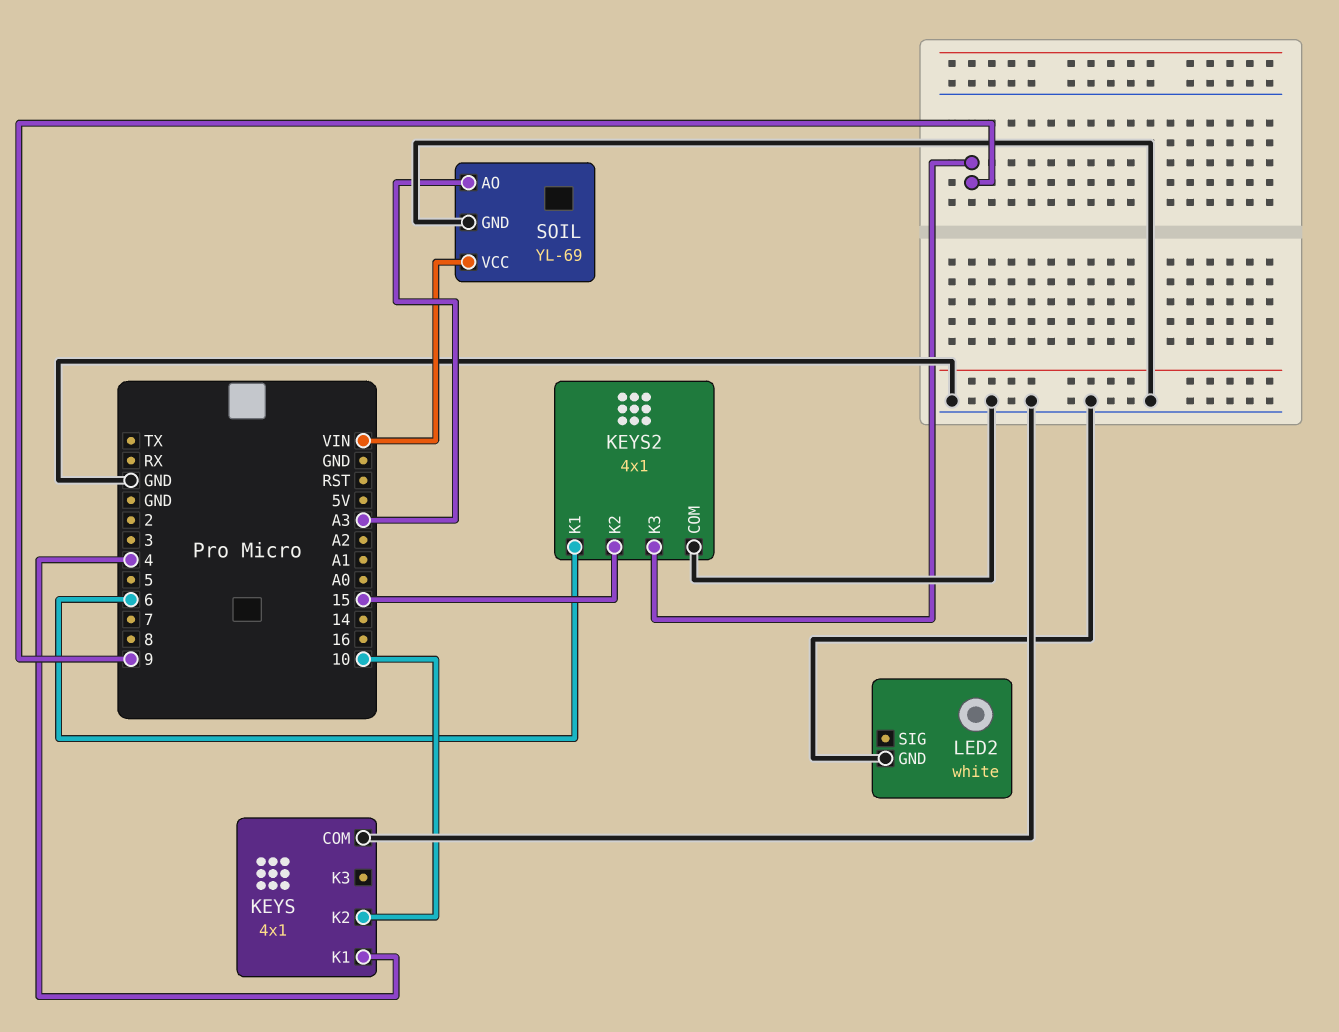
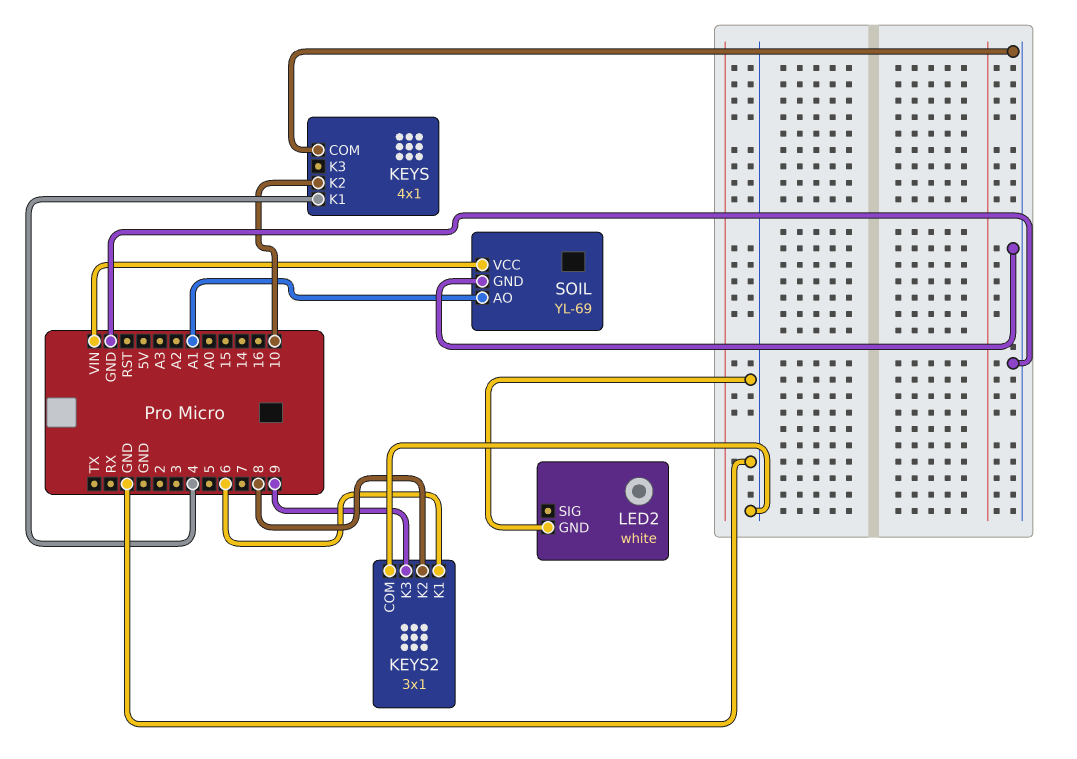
KEYS2: 4x1 -> 3x1
KEYS2 pin K2: 15 -> 8
SOIL pin AO: A3 -> A1

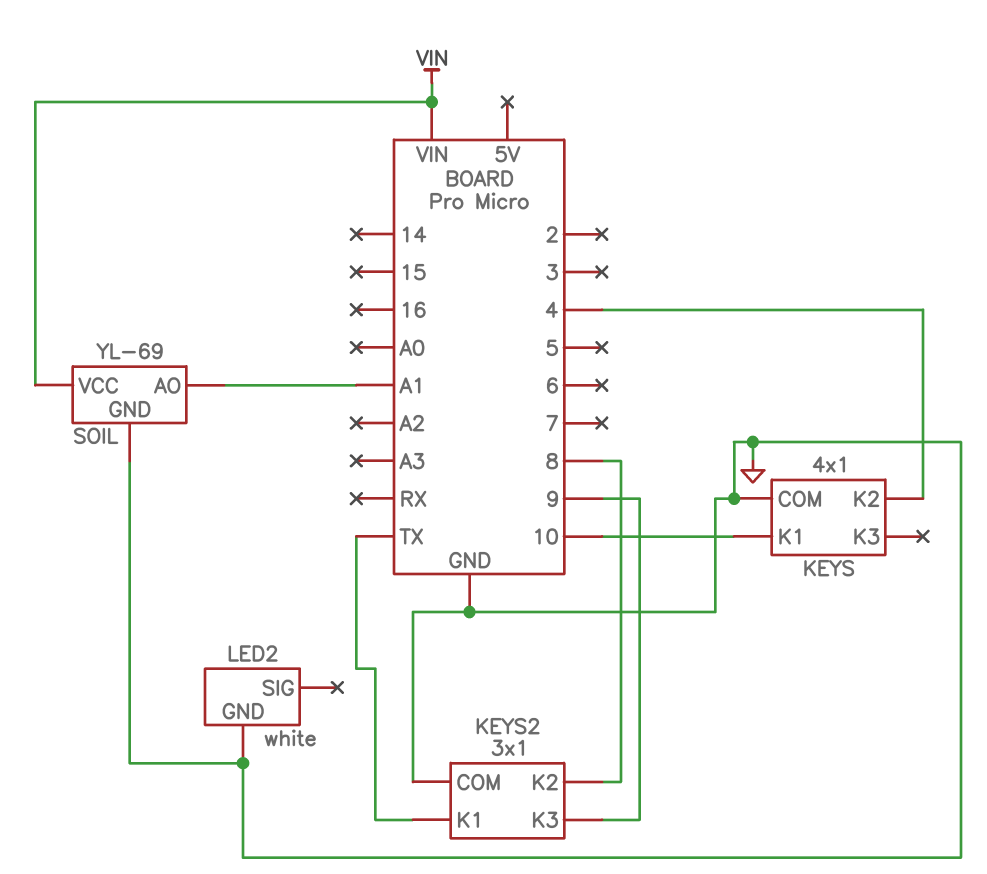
KEYS pin K1: 4 -> 10
KEYS pin K2: 10 -> 4
KEYS2 pin K1: 6 -> TX

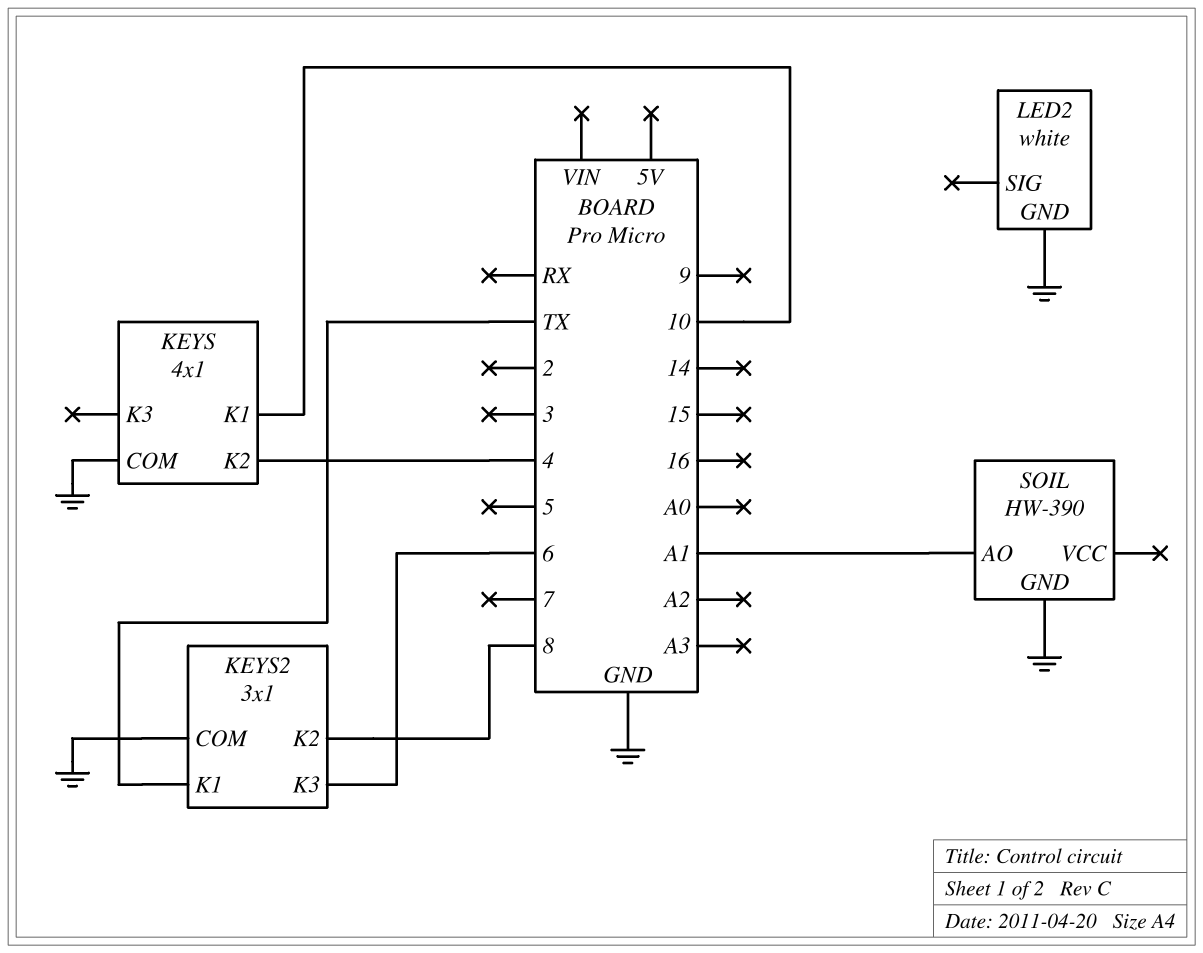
KEYS2 pin K3: 9 -> 6
SOIL: YL-69 -> HW-390
SOIL pin VCC: VIN -> none

